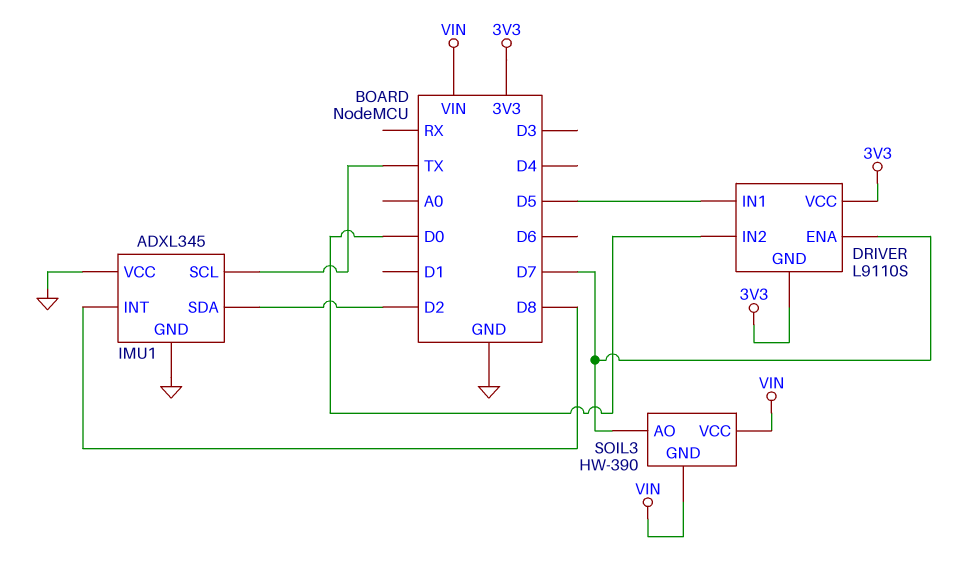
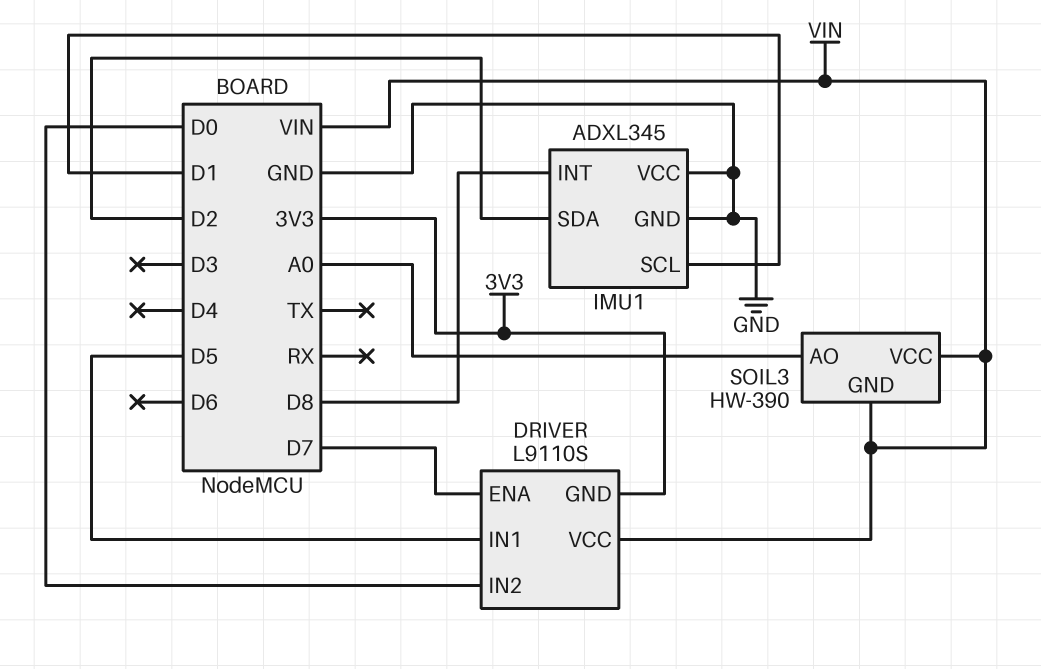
DRIVER pin VCC: 3V3 -> VIN
IMU1 pin SCL: TX -> D1
SOIL3 pin AO: D7 -> A0

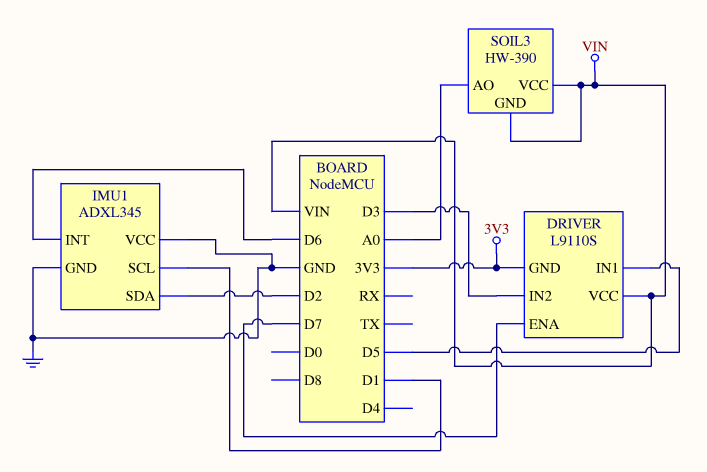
DRIVER pin IN2: D0 -> D3
IMU1 pin INT: D8 -> D6

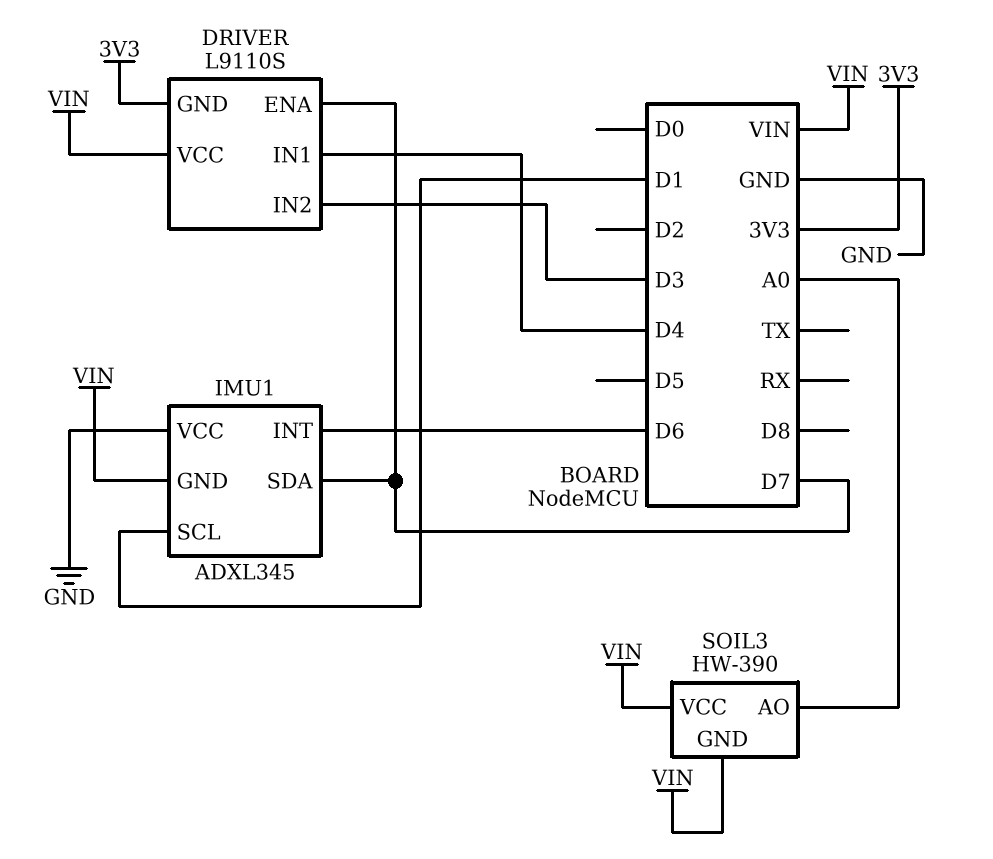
DRIVER pin IN1: D5 -> D4
IMU1 pin GND: GND -> VIN
IMU1 pin SDA: D2 -> D7

